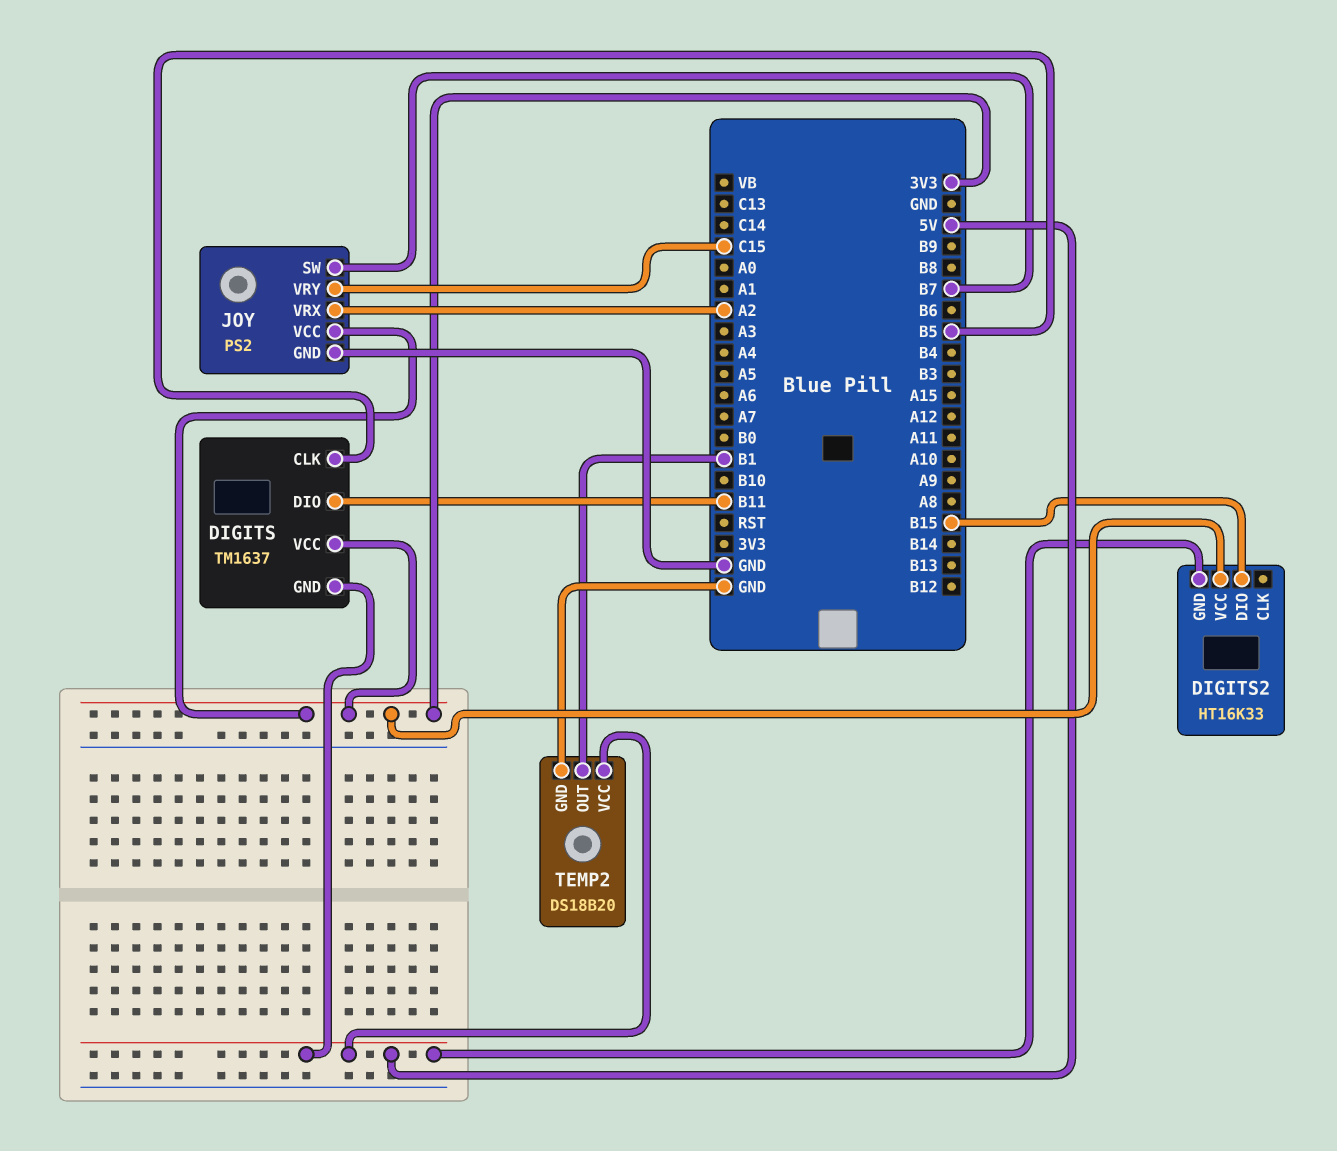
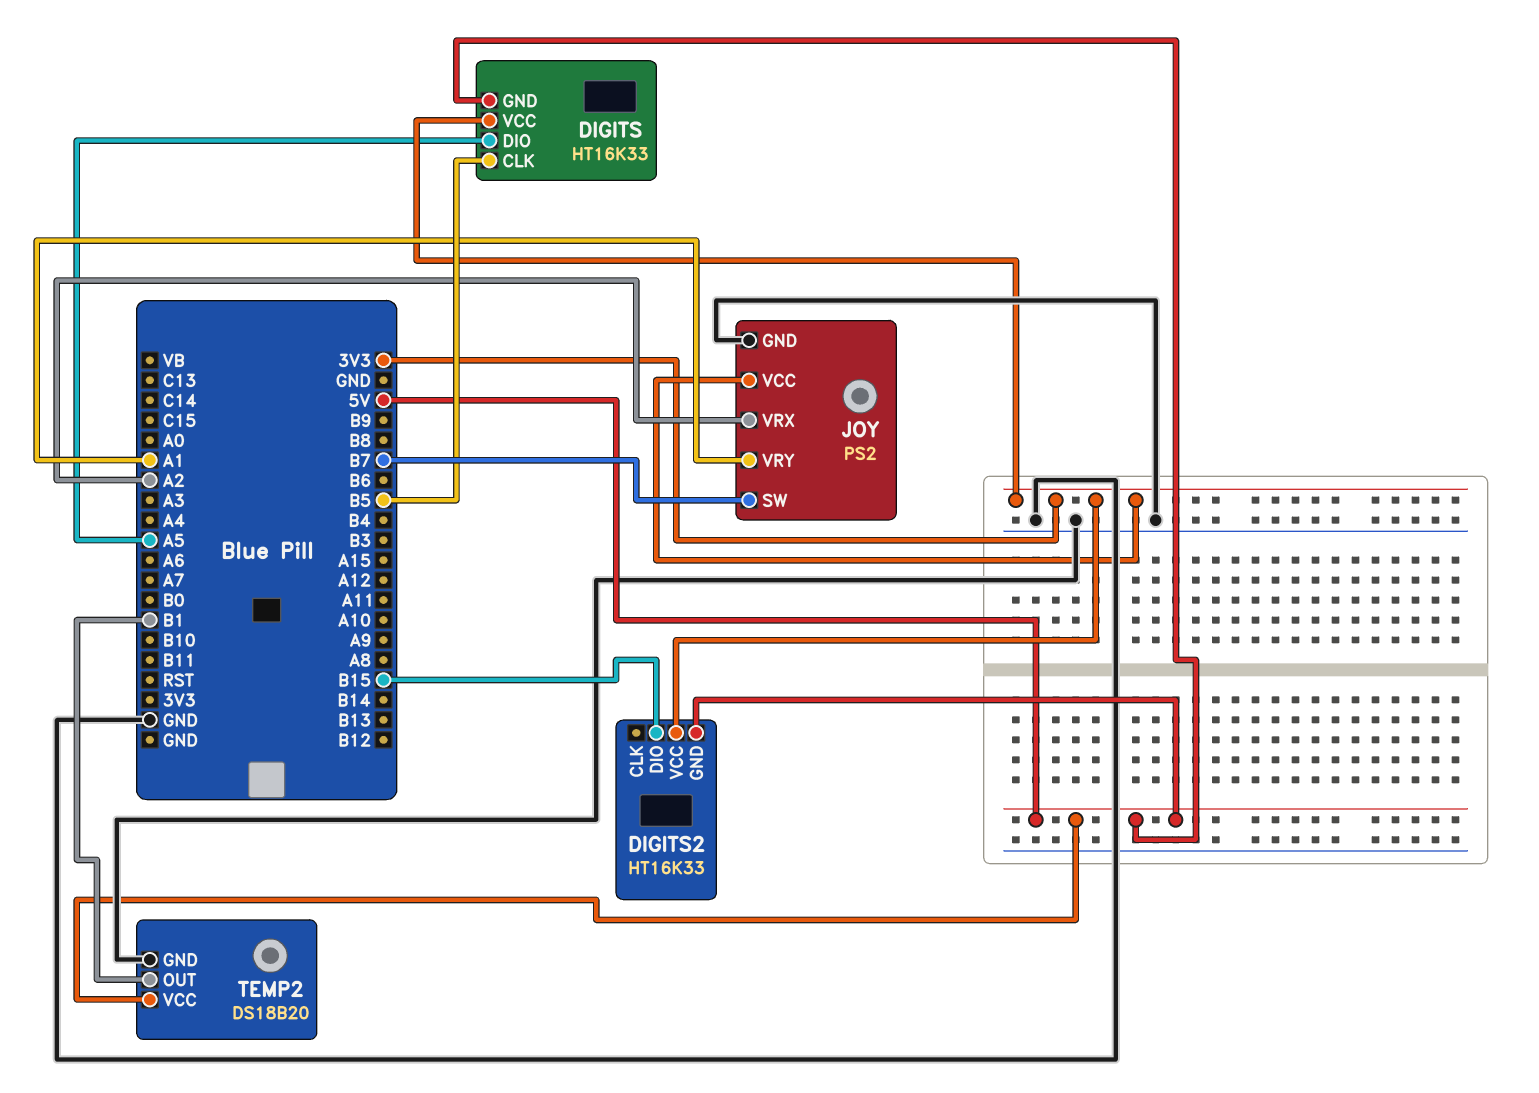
DIGITS: TM1637 -> HT16K33
DIGITS pin DIO: B11 -> A5
JOY pin VRY: C15 -> A1

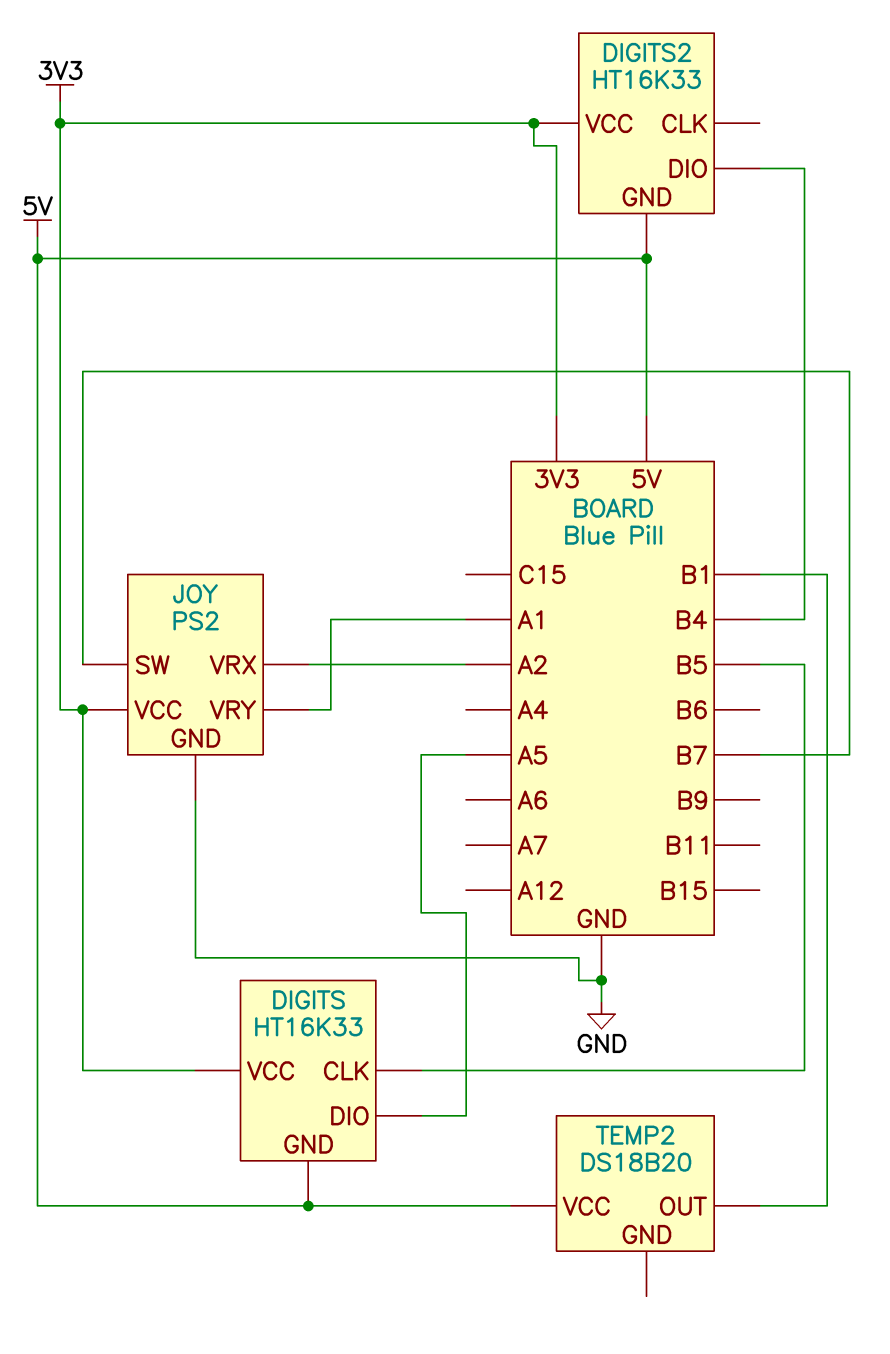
DIGITS2 pin DIO: B15 -> B4
TEMP2 pin GND: GND -> none

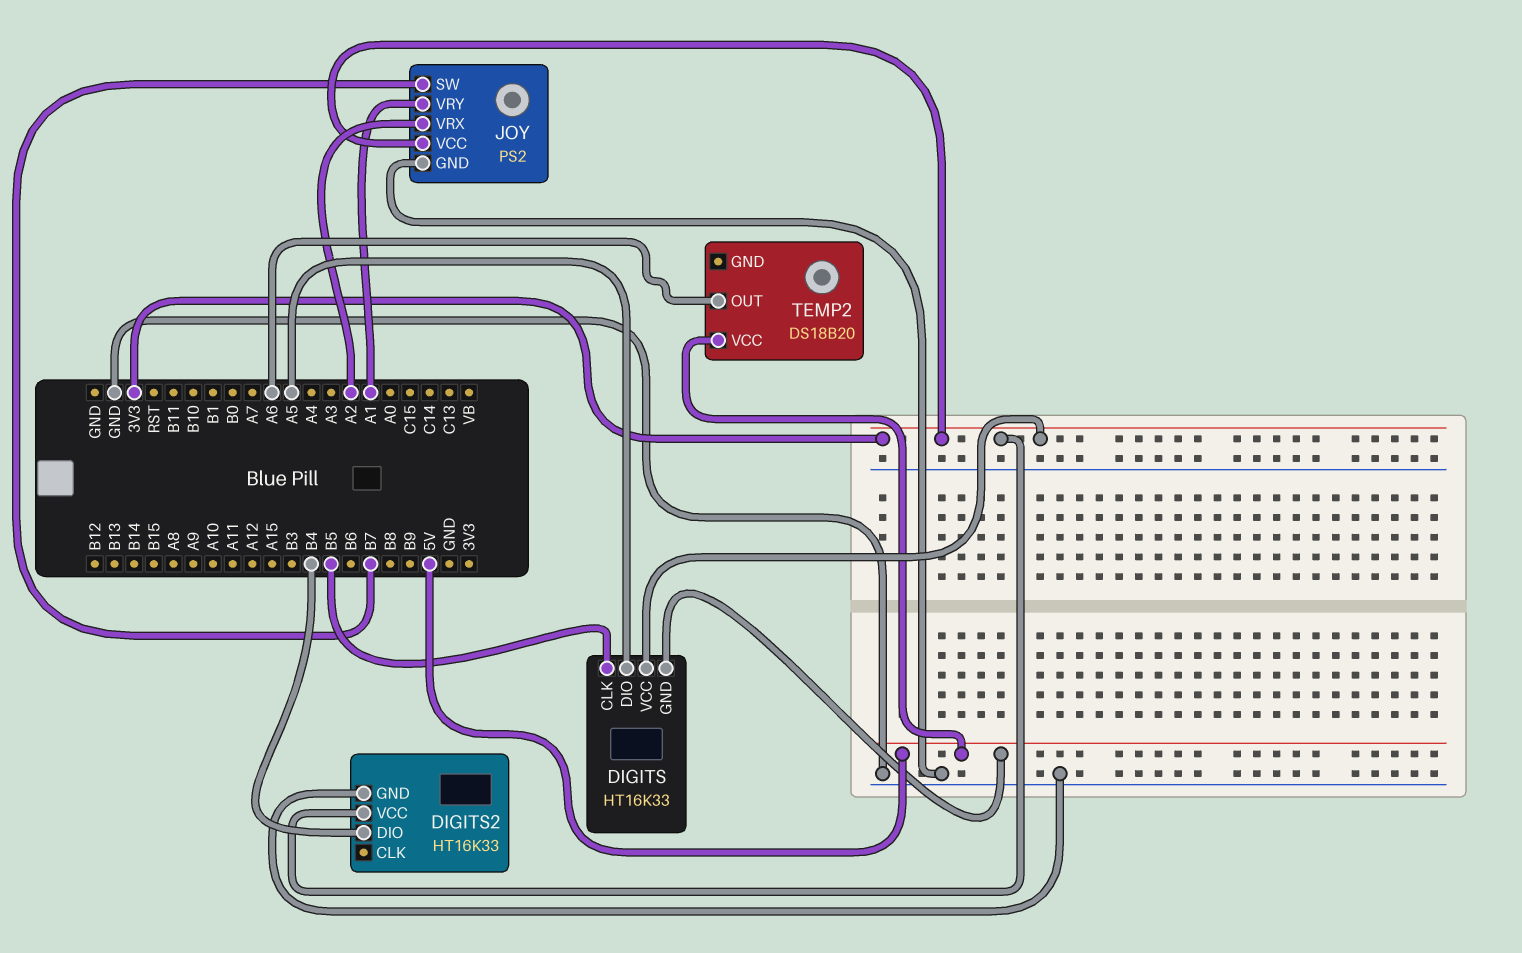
DIGITS2 pin GND: 5V -> GND
TEMP2 pin OUT: B1 -> A6

